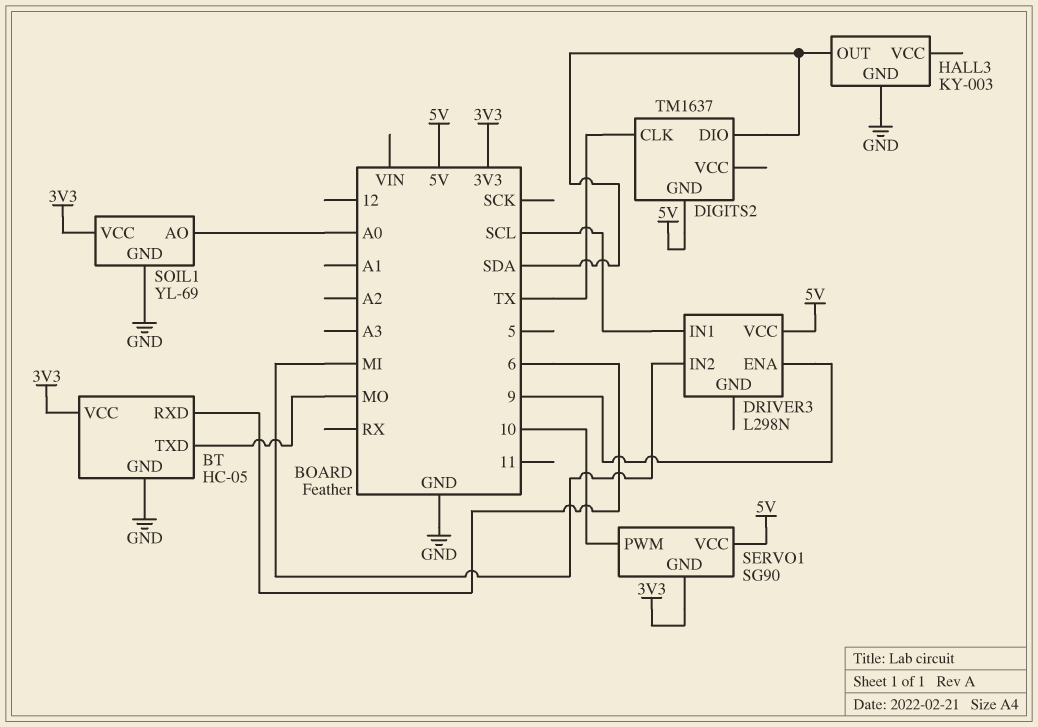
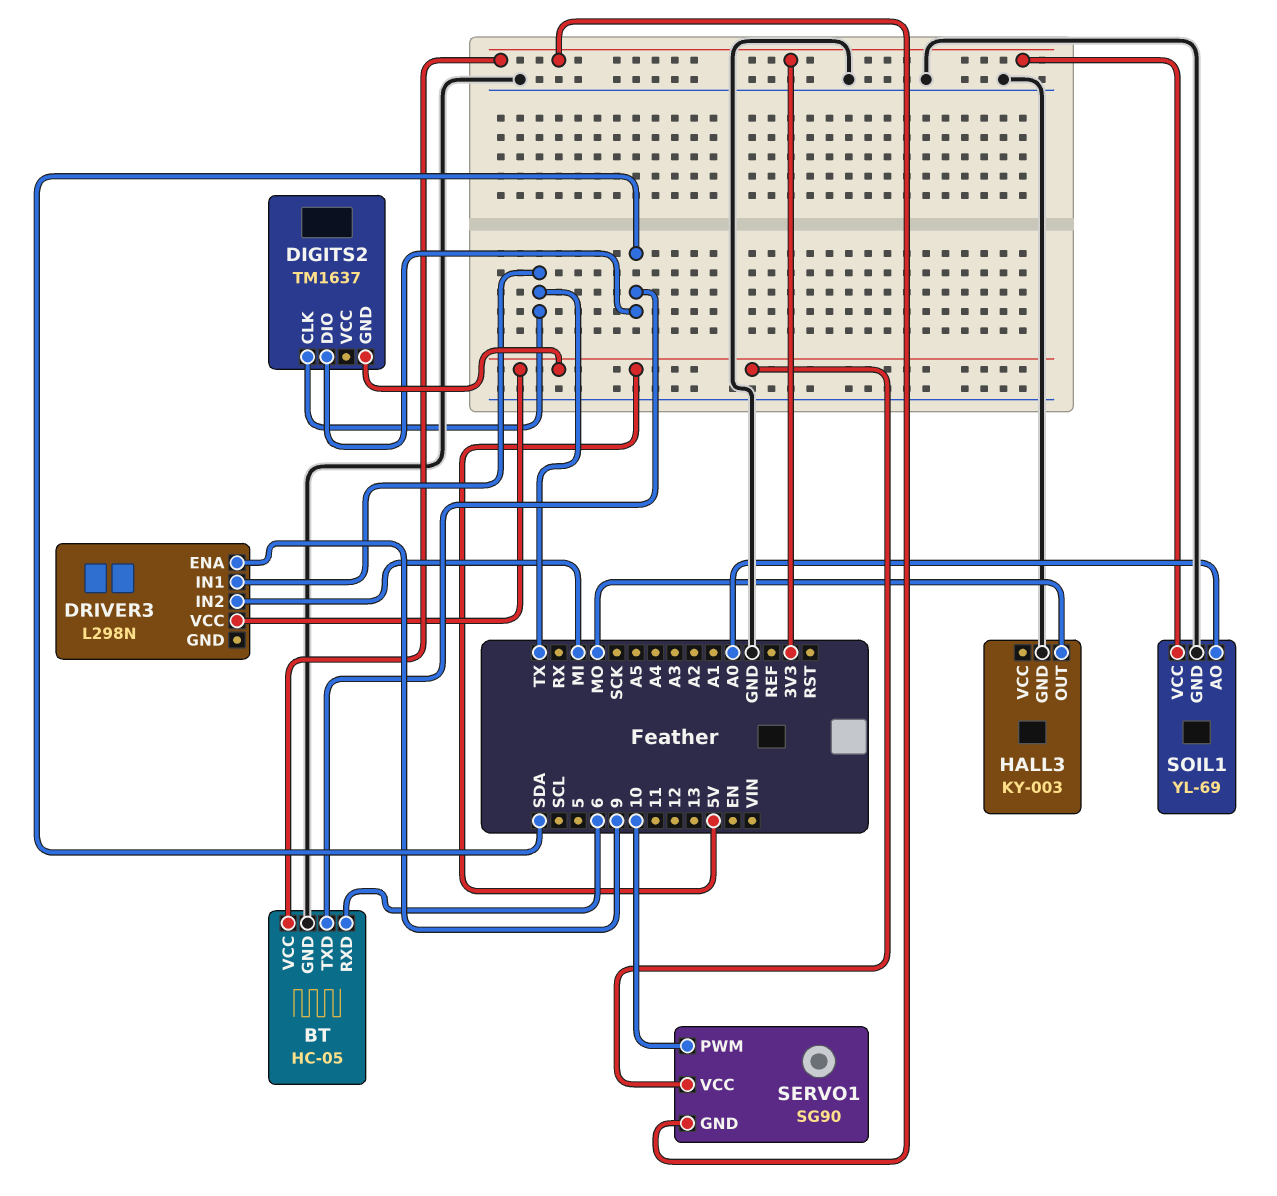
BT pin TXD: MO -> SDA
DRIVER3 pin IN1: SCL -> TX
HALL3 pin OUT: SDA -> MO

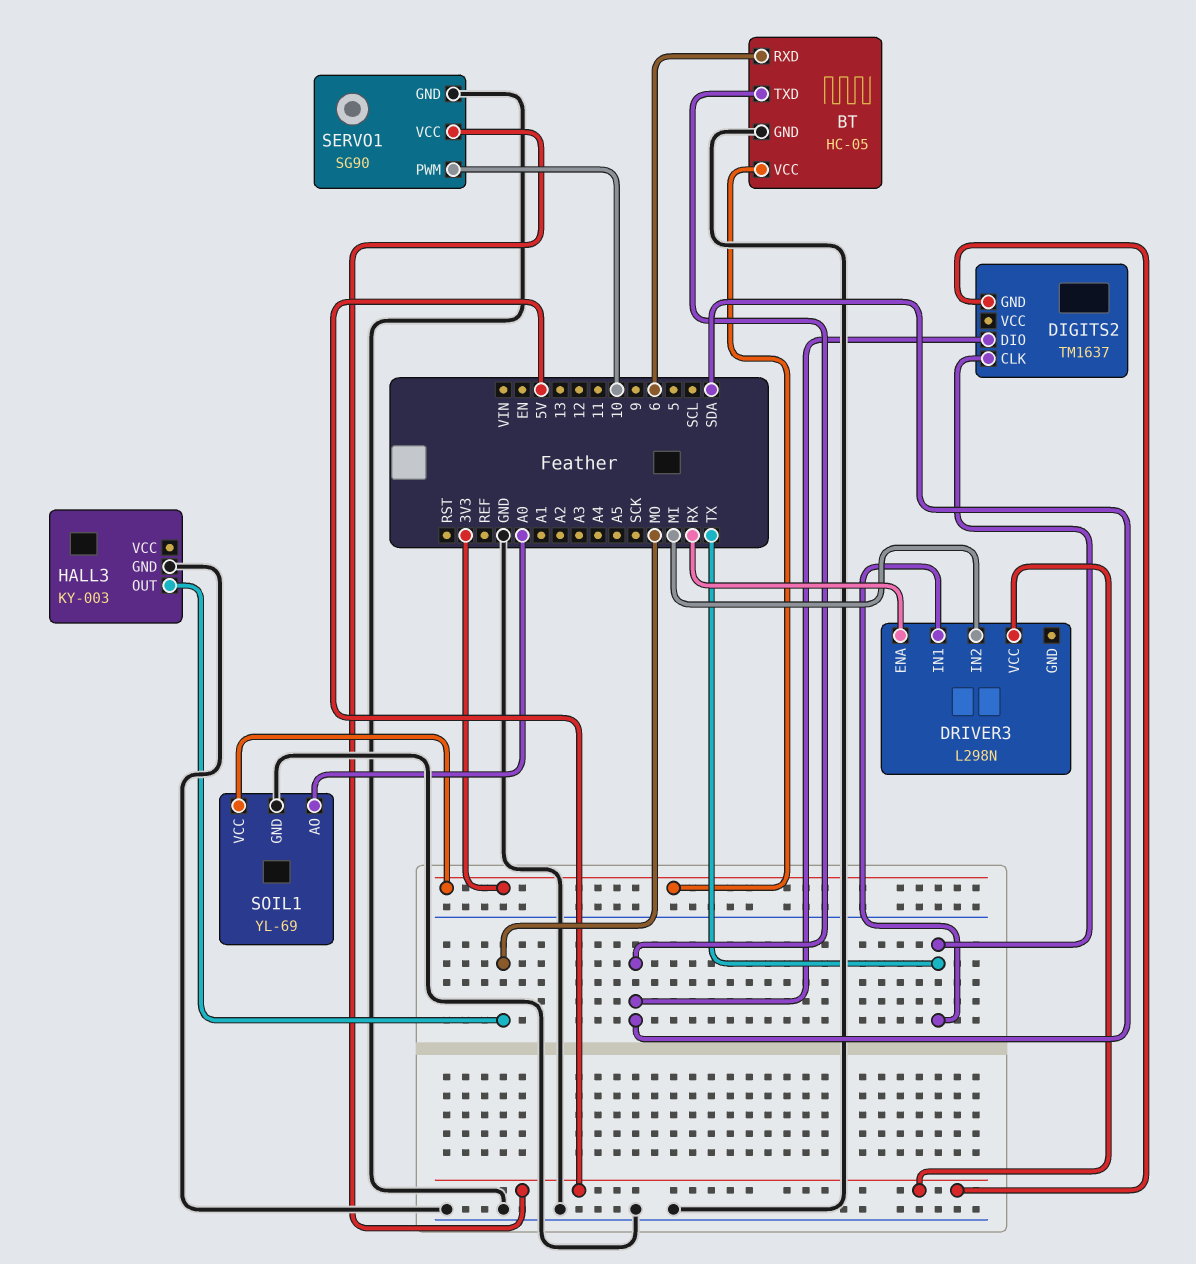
DRIVER3 pin ENA: 9 -> RX
SERVO1 pin GND: 3V3 -> GND

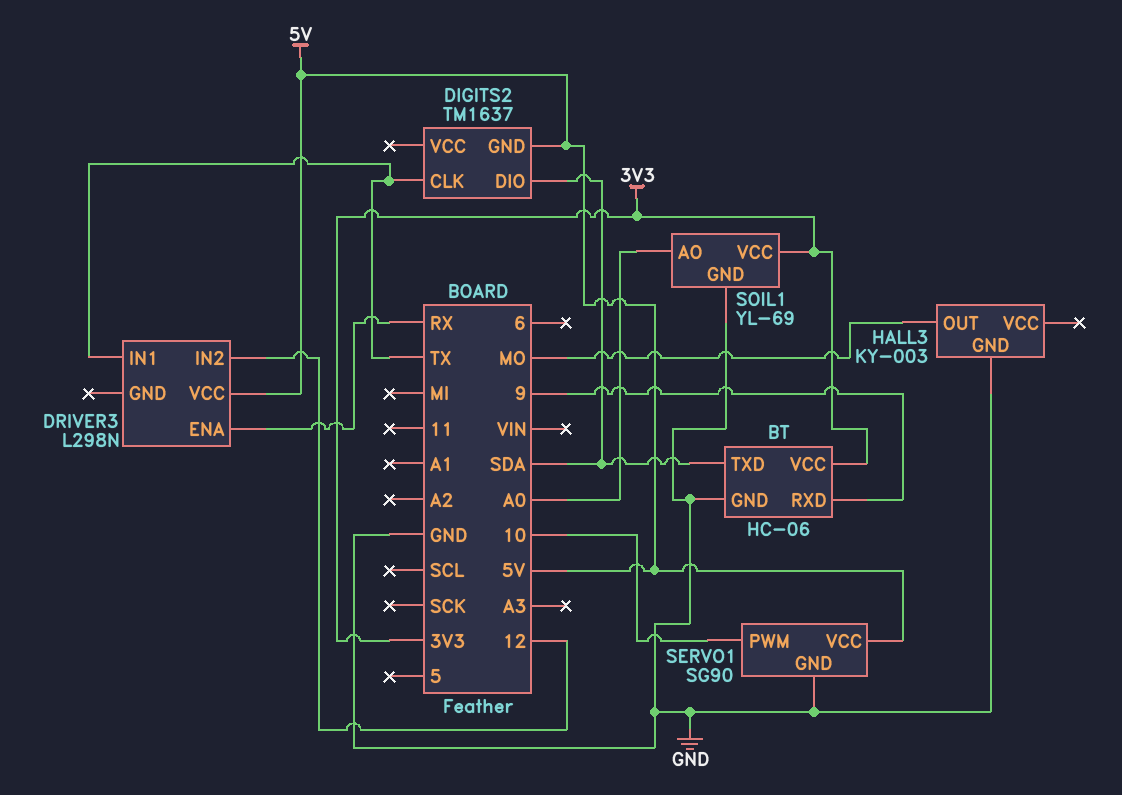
BT: HC-05 -> HC-06
BT pin RXD: 6 -> 9
DRIVER3 pin IN2: MI -> 12

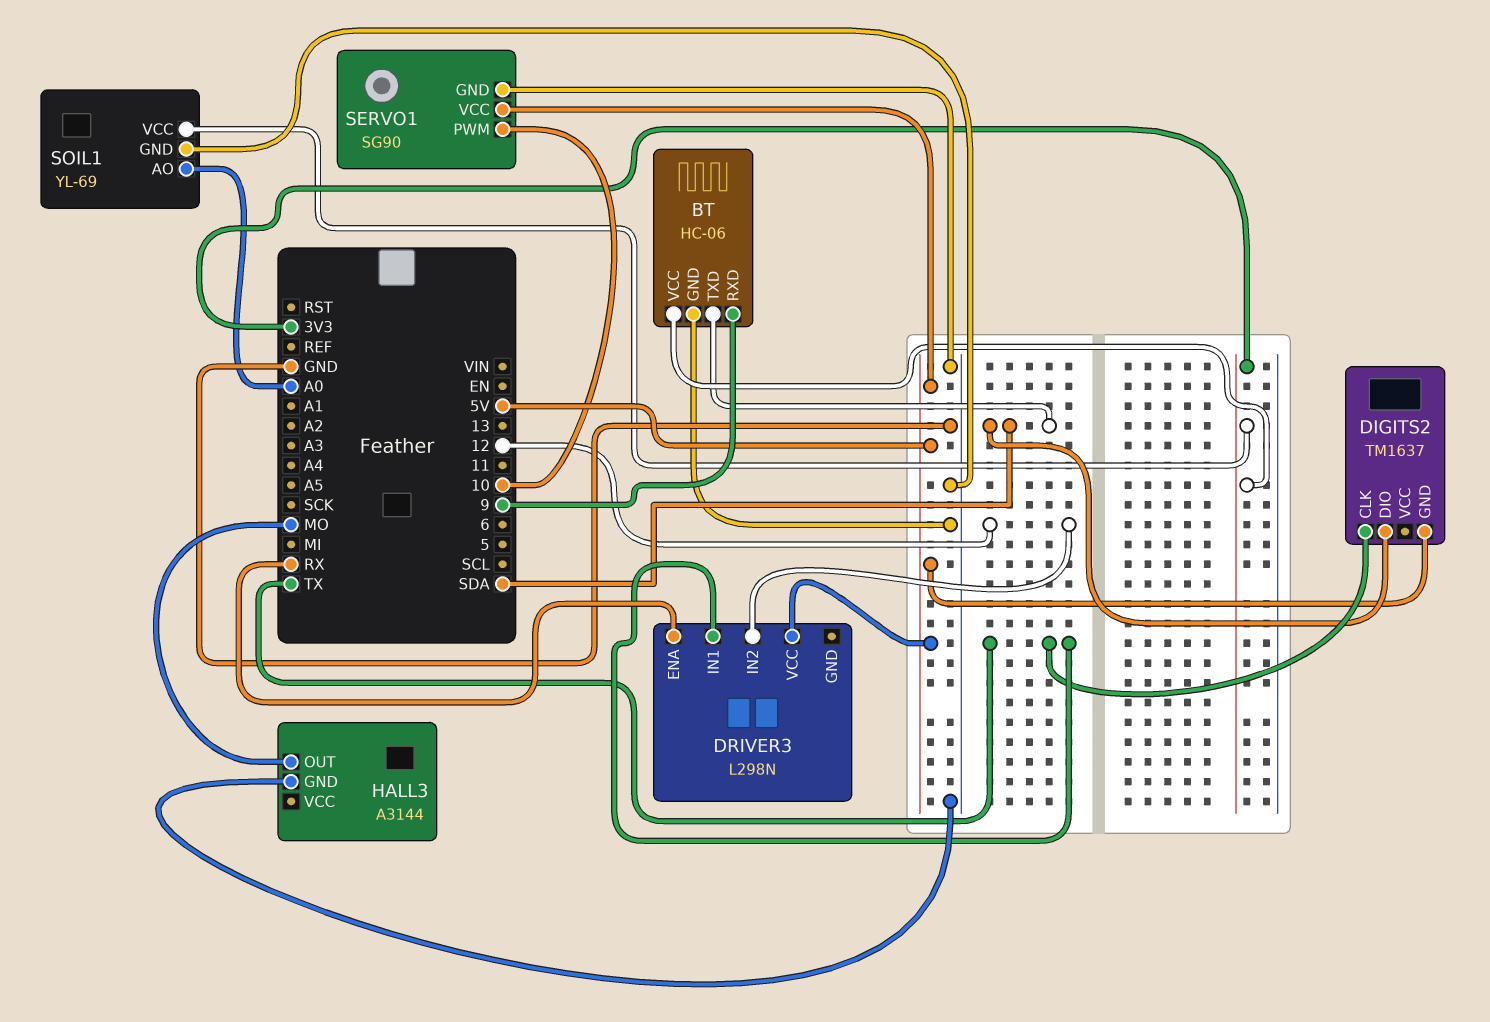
HALL3: KY-003 -> A3144

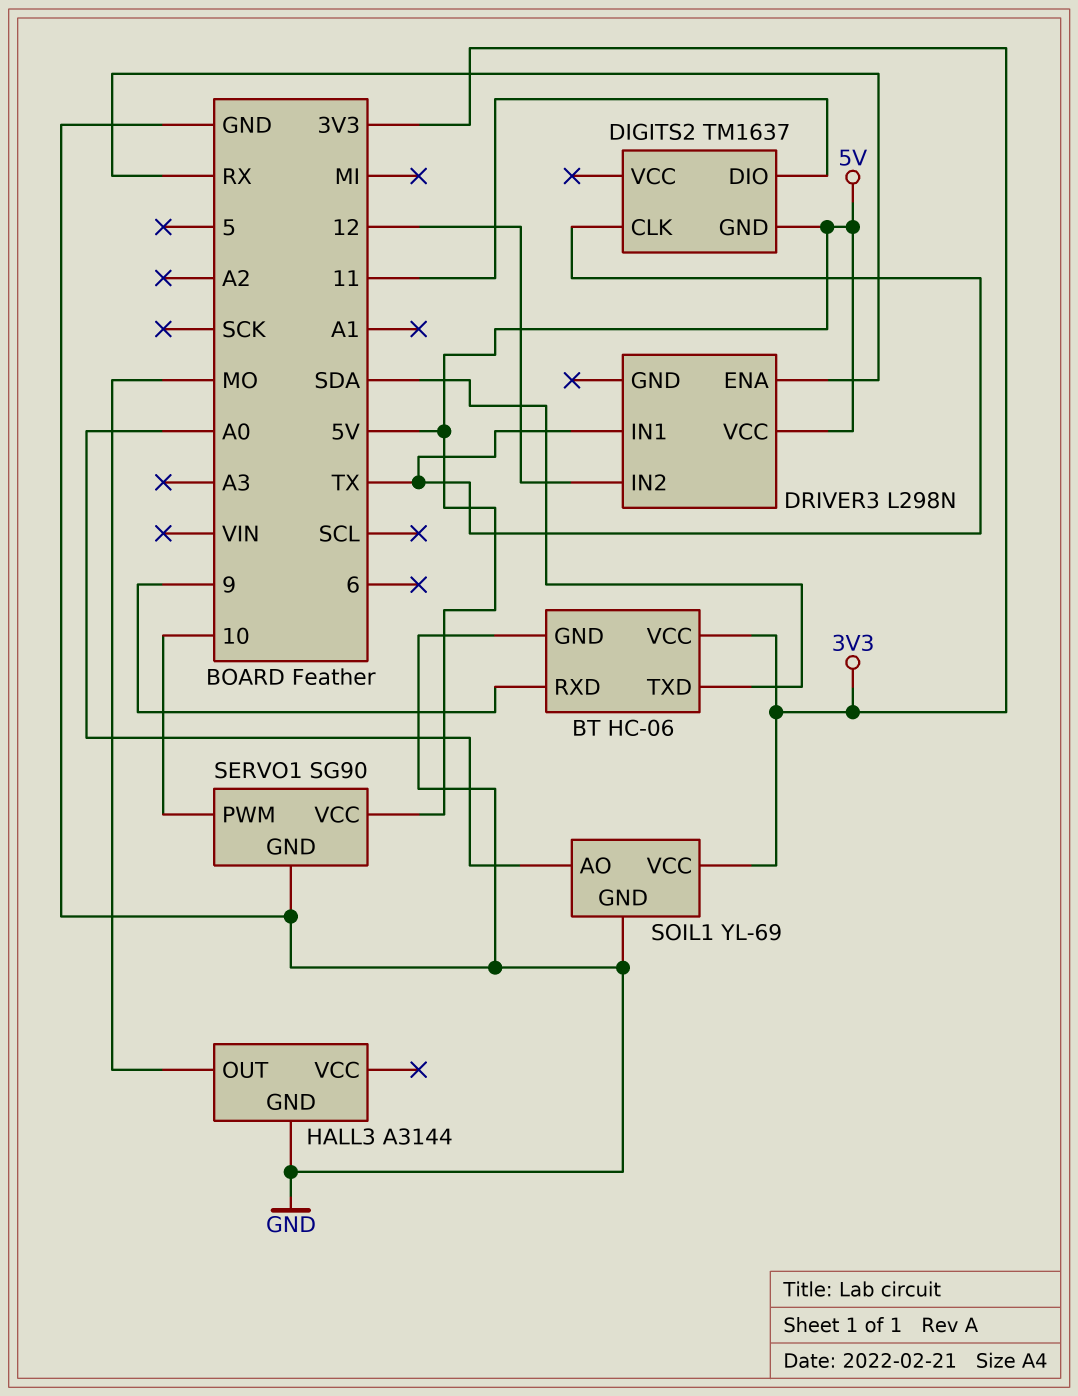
DIGITS2 pin DIO: SDA -> 11

